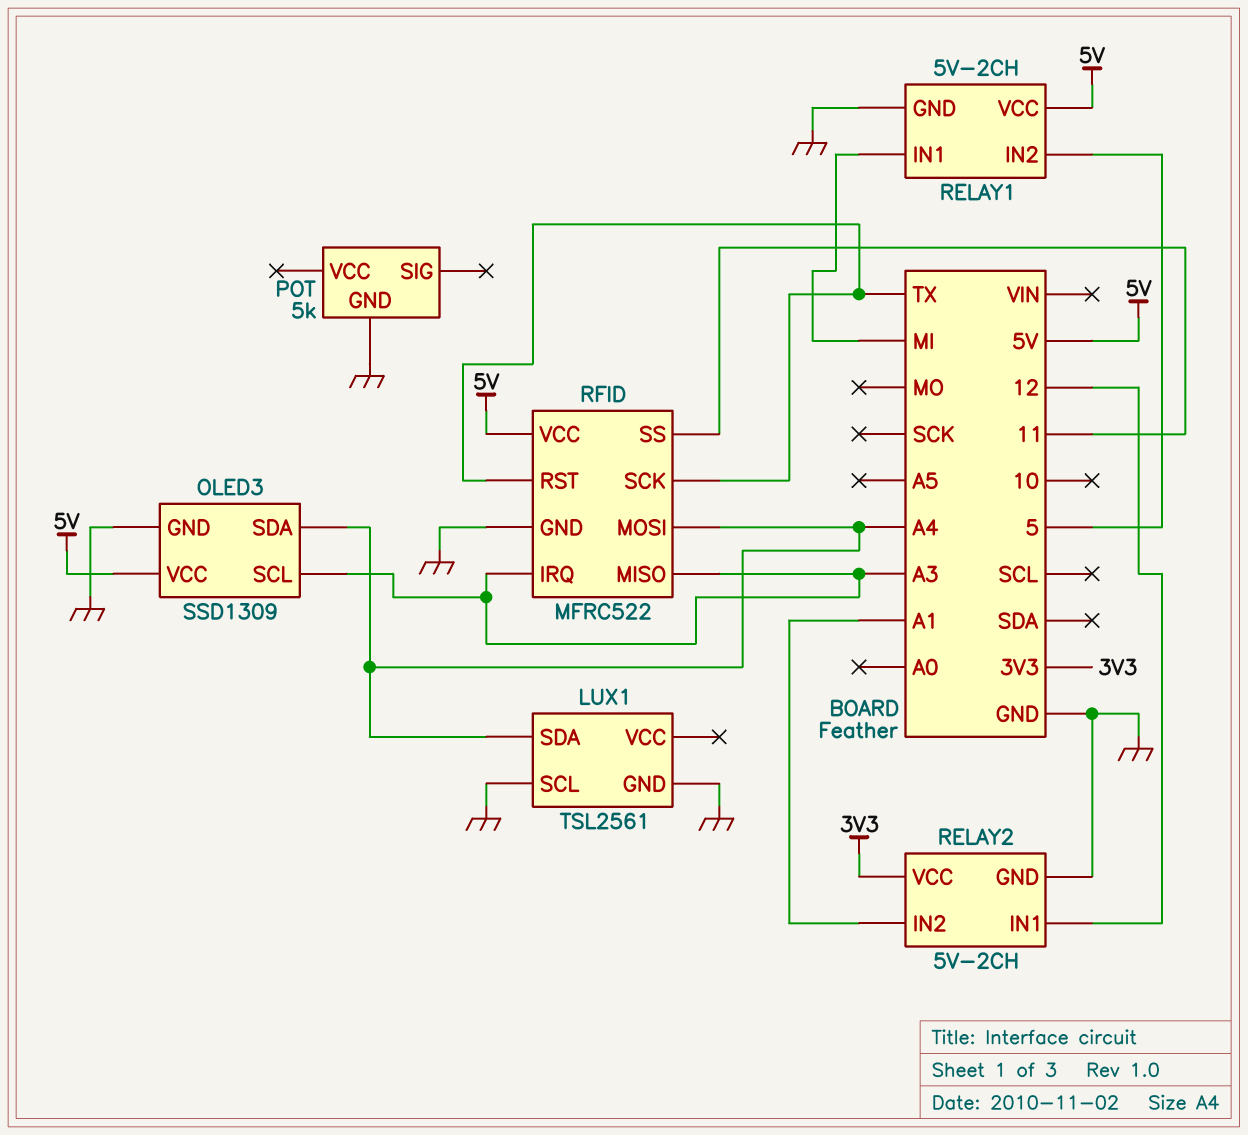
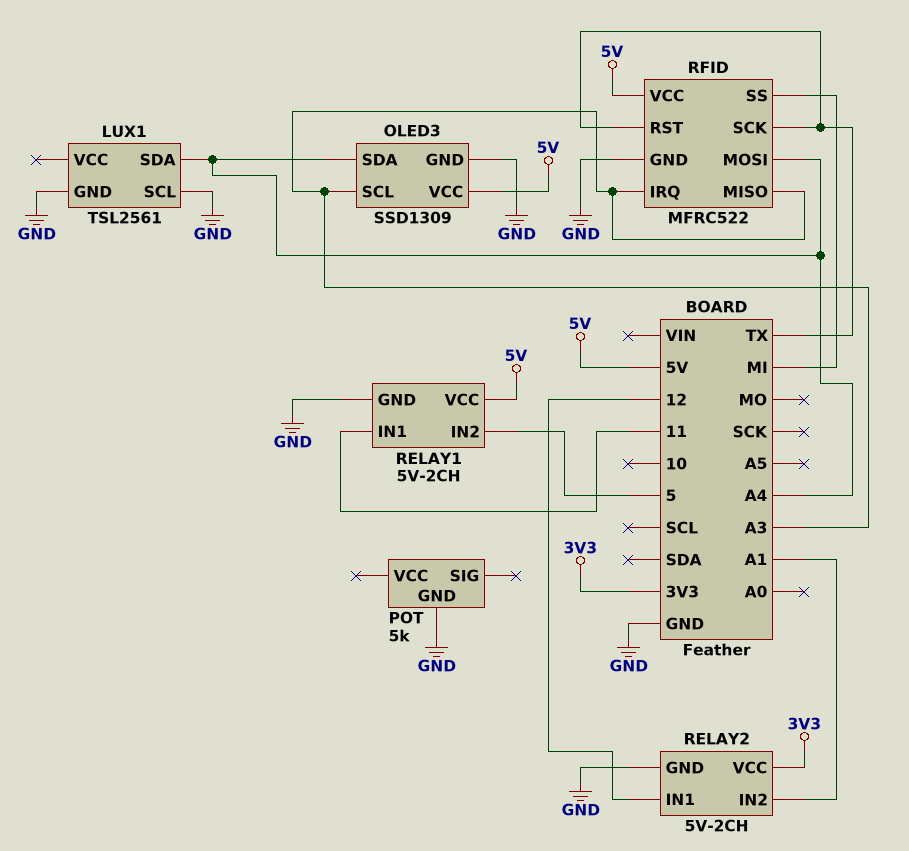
RELAY1 pin IN1: MI -> 11
RFID pin SS: 11 -> MI

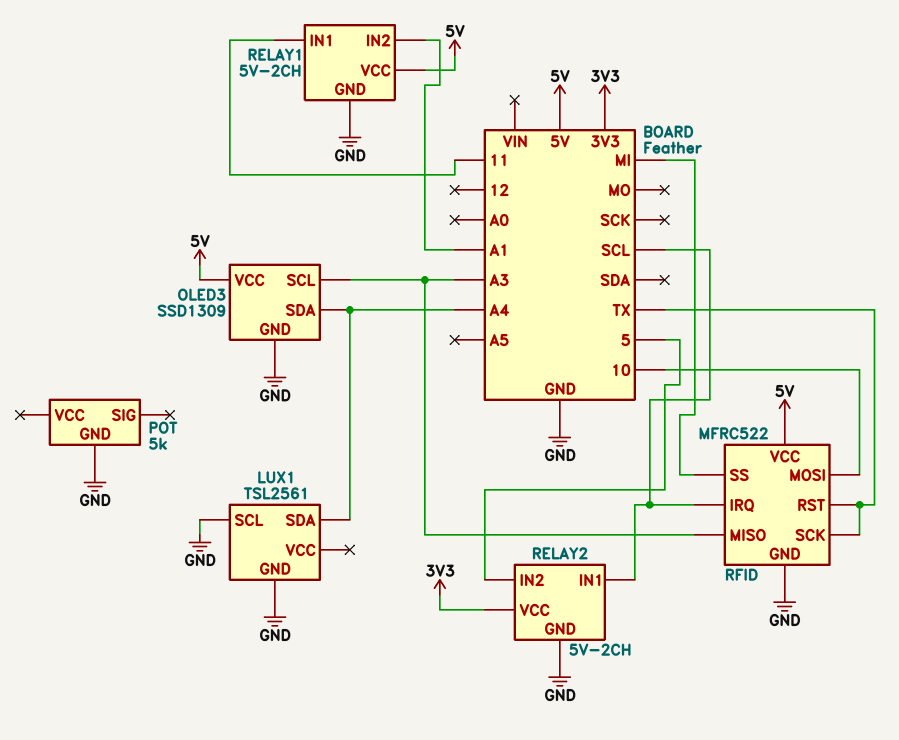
RELAY1 pin IN2: 5 -> A1
RELAY2 pin IN1: 12 -> SCL
RELAY2 pin IN2: A1 -> 5
RFID pin IRQ: A3 -> SCL
RFID pin MOSI: A4 -> 10

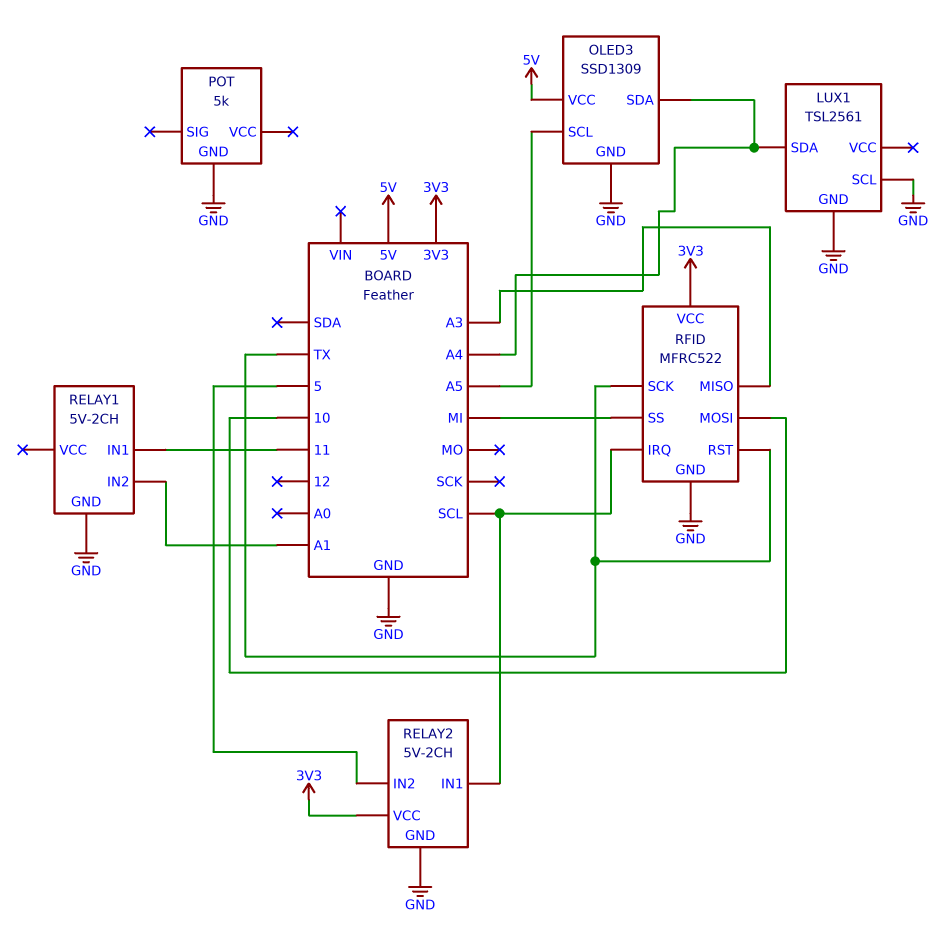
OLED3 pin SCL: A3 -> A5
RELAY1 pin VCC: 5V -> none
RFID pin VCC: 5V -> 3V3

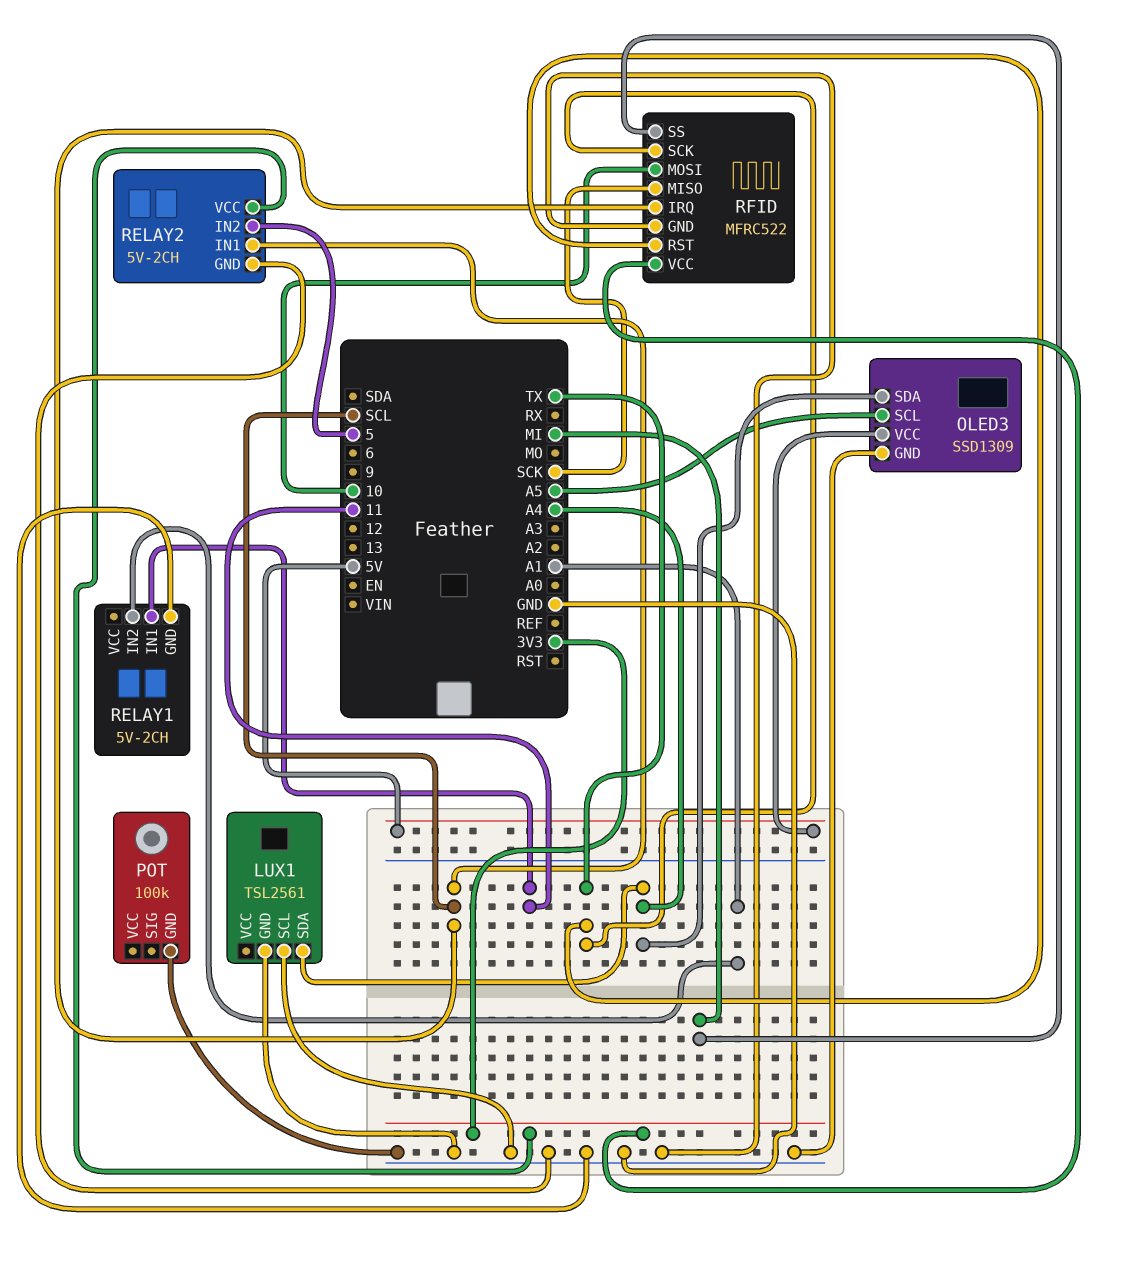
POT: 5k -> 100k
RFID pin MISO: A3 -> SCK

